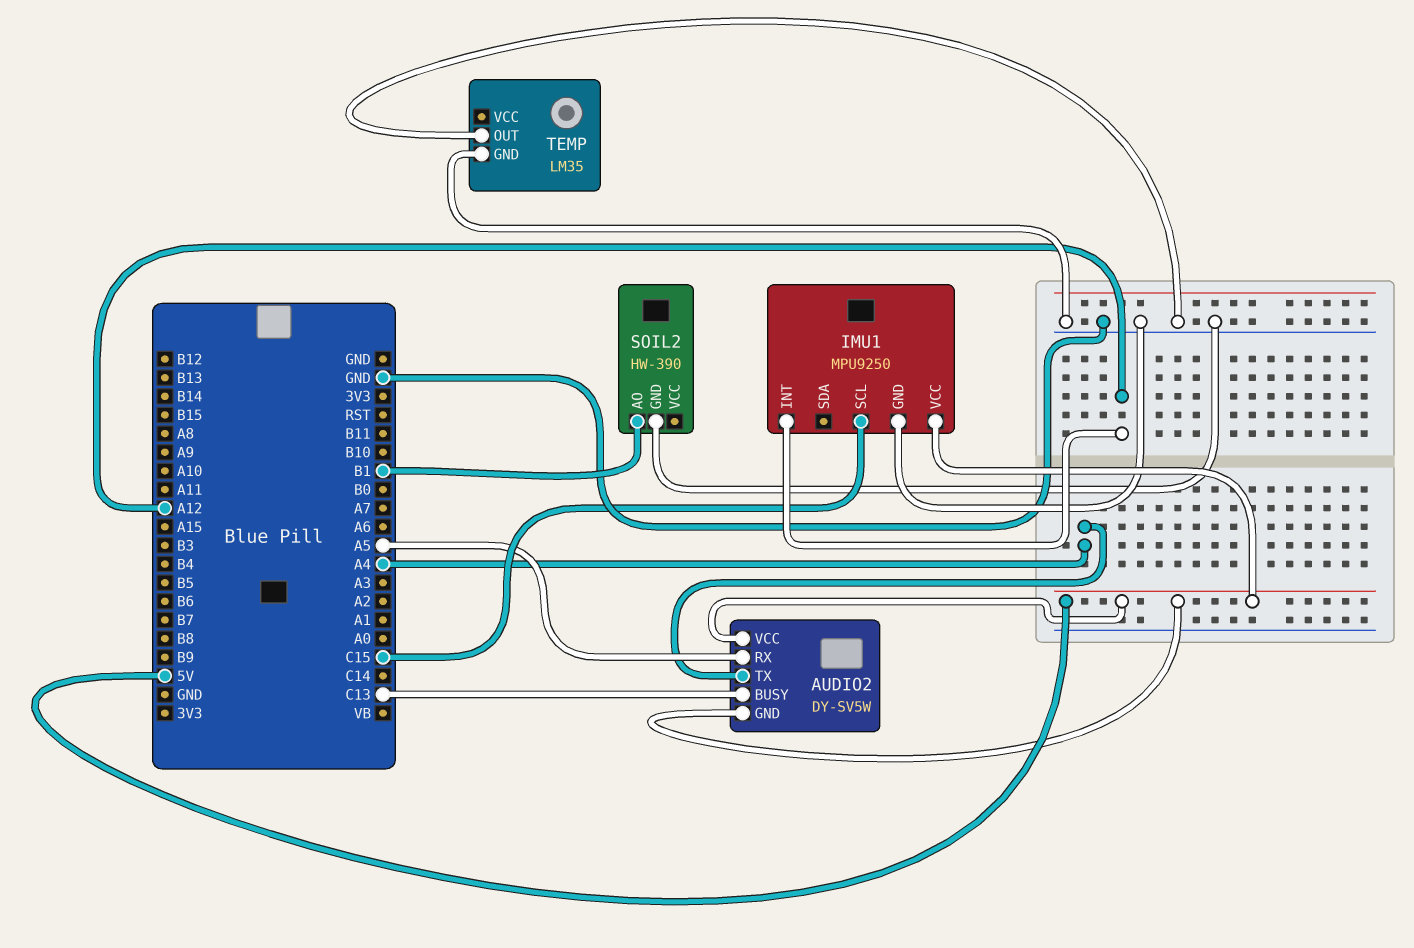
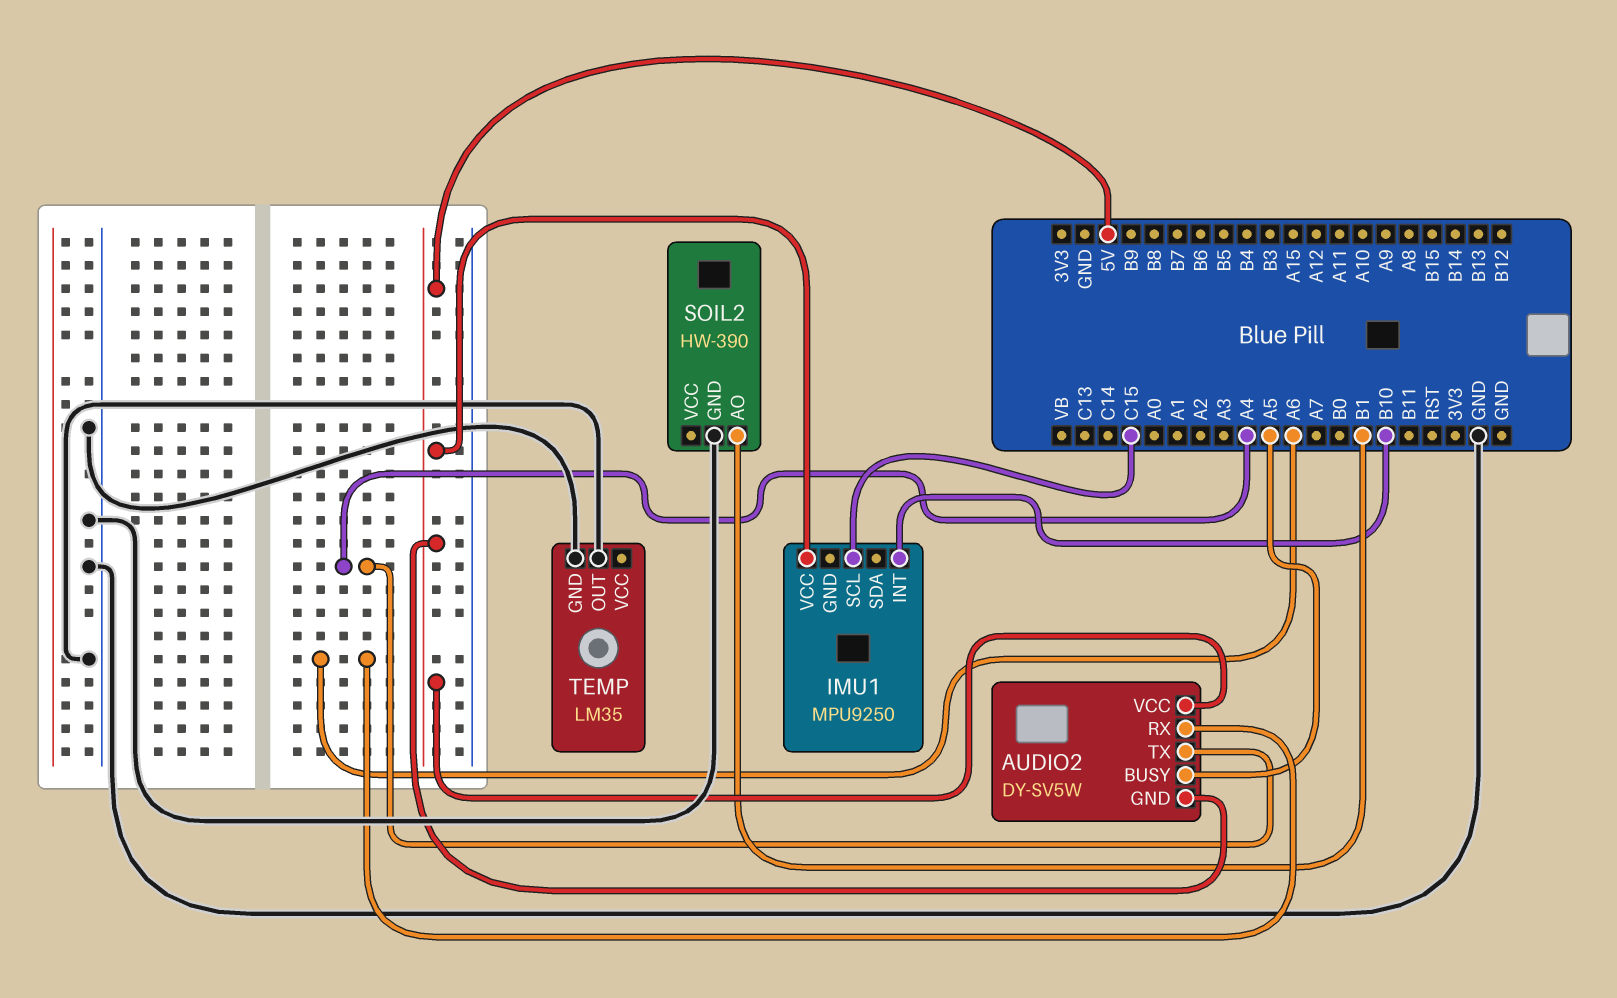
AUDIO2 pin BUSY: C13 -> A5
AUDIO2 pin RX: A5 -> A6
IMU1 pin GND: GND -> none
IMU1 pin INT: A12 -> B10

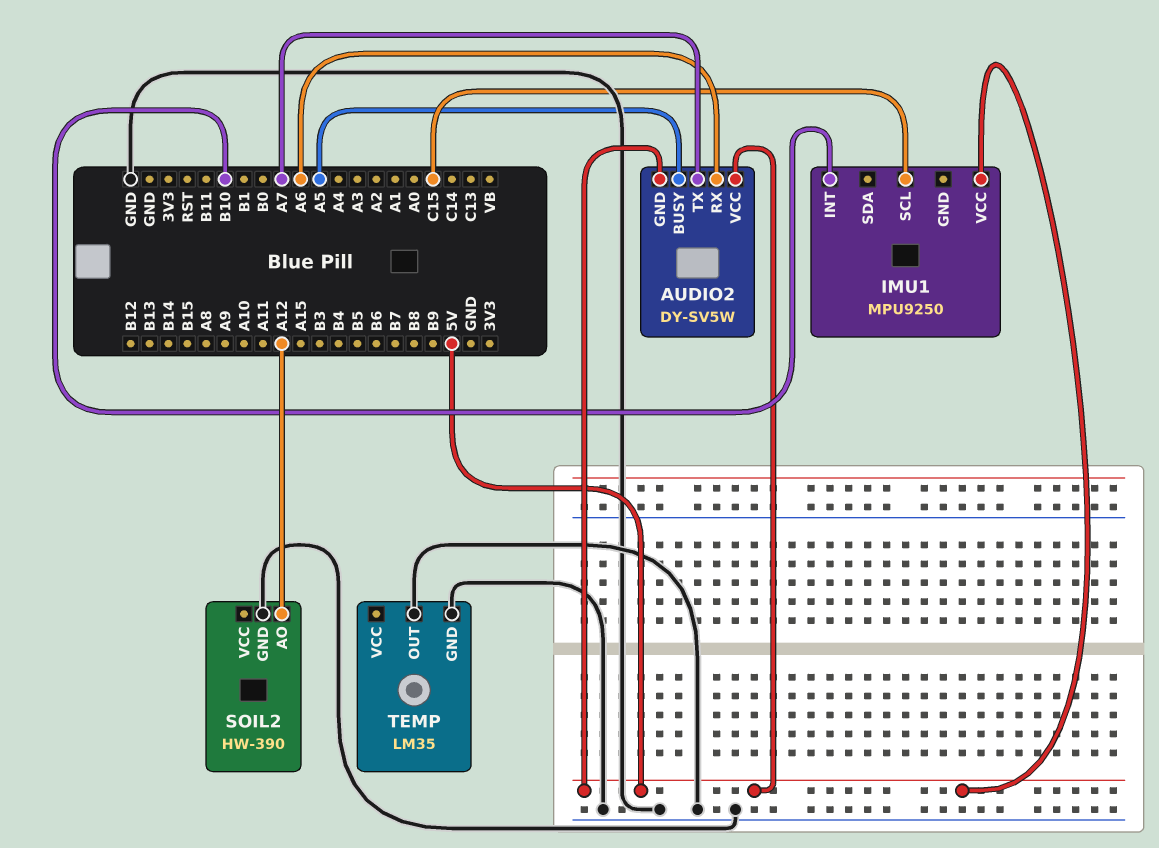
AUDIO2 pin TX: A4 -> A7
SOIL2 pin AO: B1 -> A12

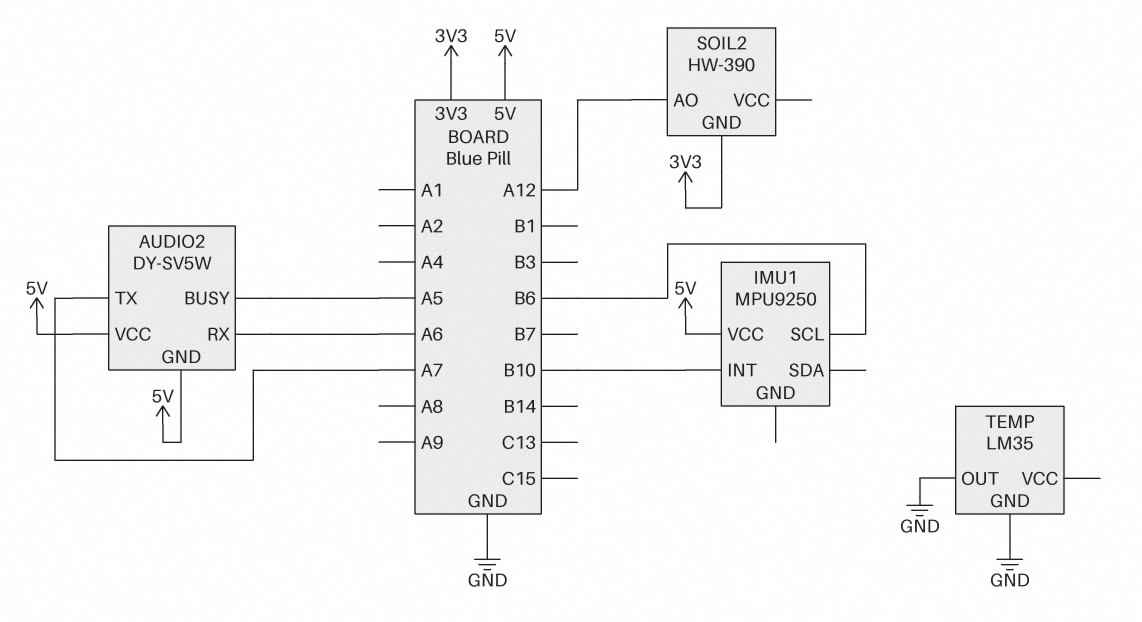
IMU1 pin SCL: C15 -> B6
SOIL2 pin GND: GND -> 3V3

